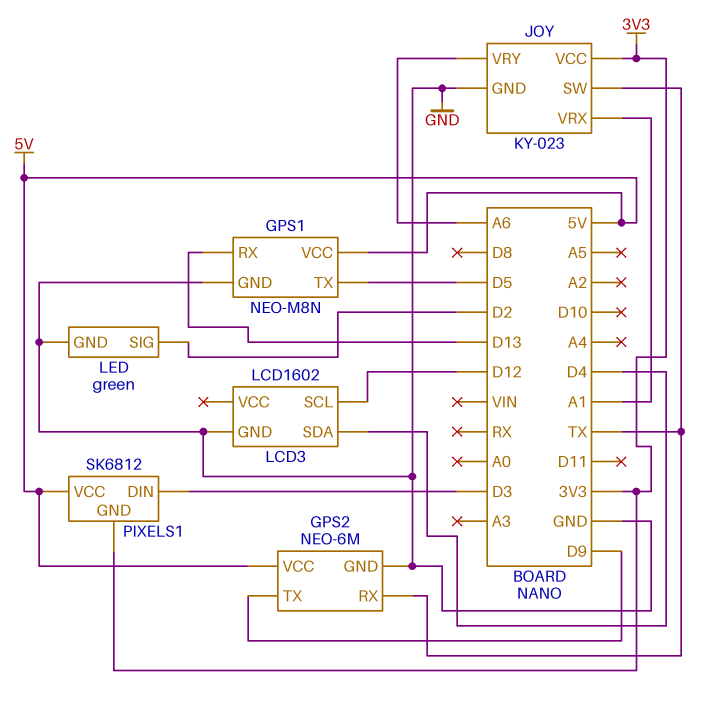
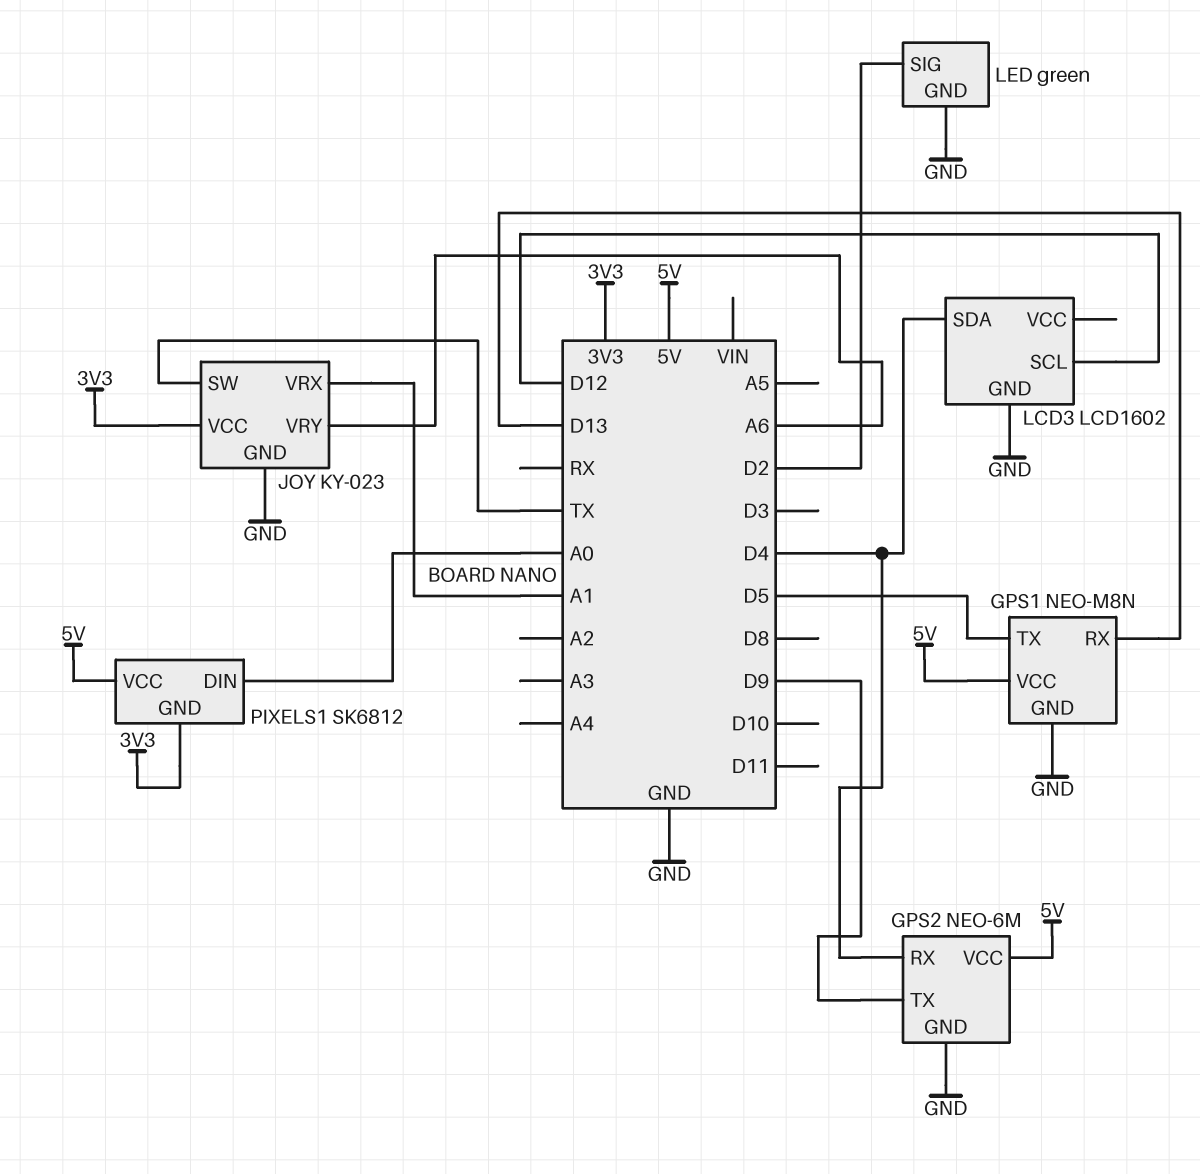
GPS2 pin RX: TX -> D4
PIXELS1 pin DIN: D3 -> A0

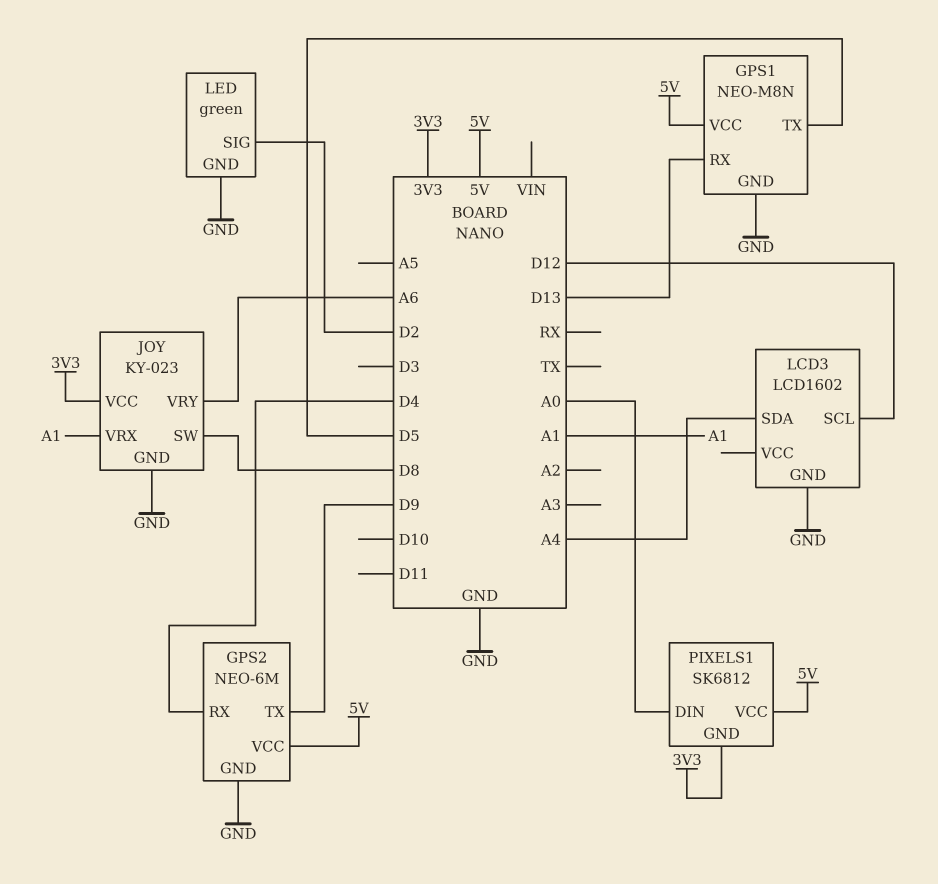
JOY pin SW: TX -> D8
LCD3 pin SDA: D4 -> A4

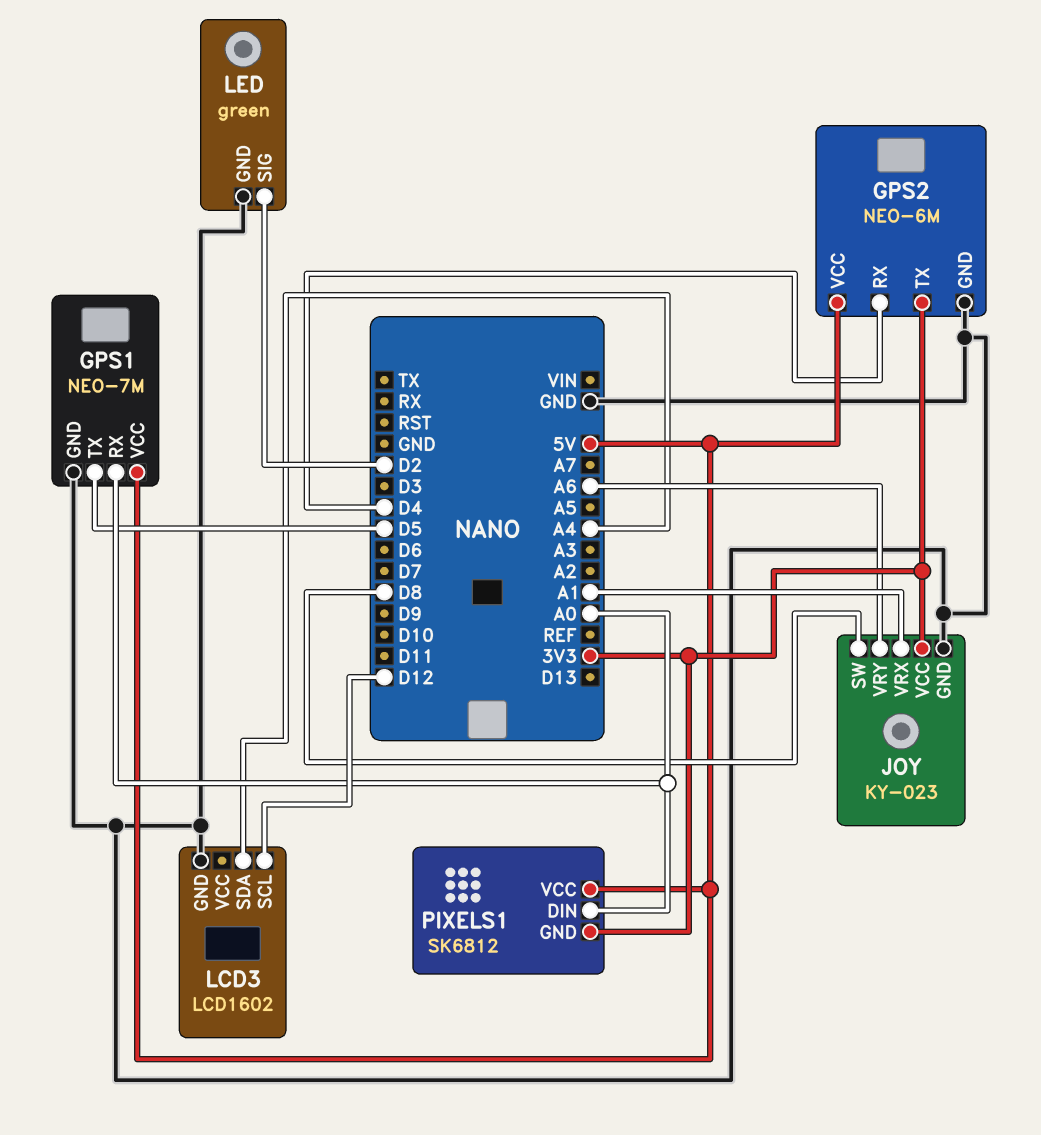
GPS1: NEO-M8N -> NEO-7M
GPS1 pin RX: D13 -> A0
GPS2 pin TX: D9 -> 3V3

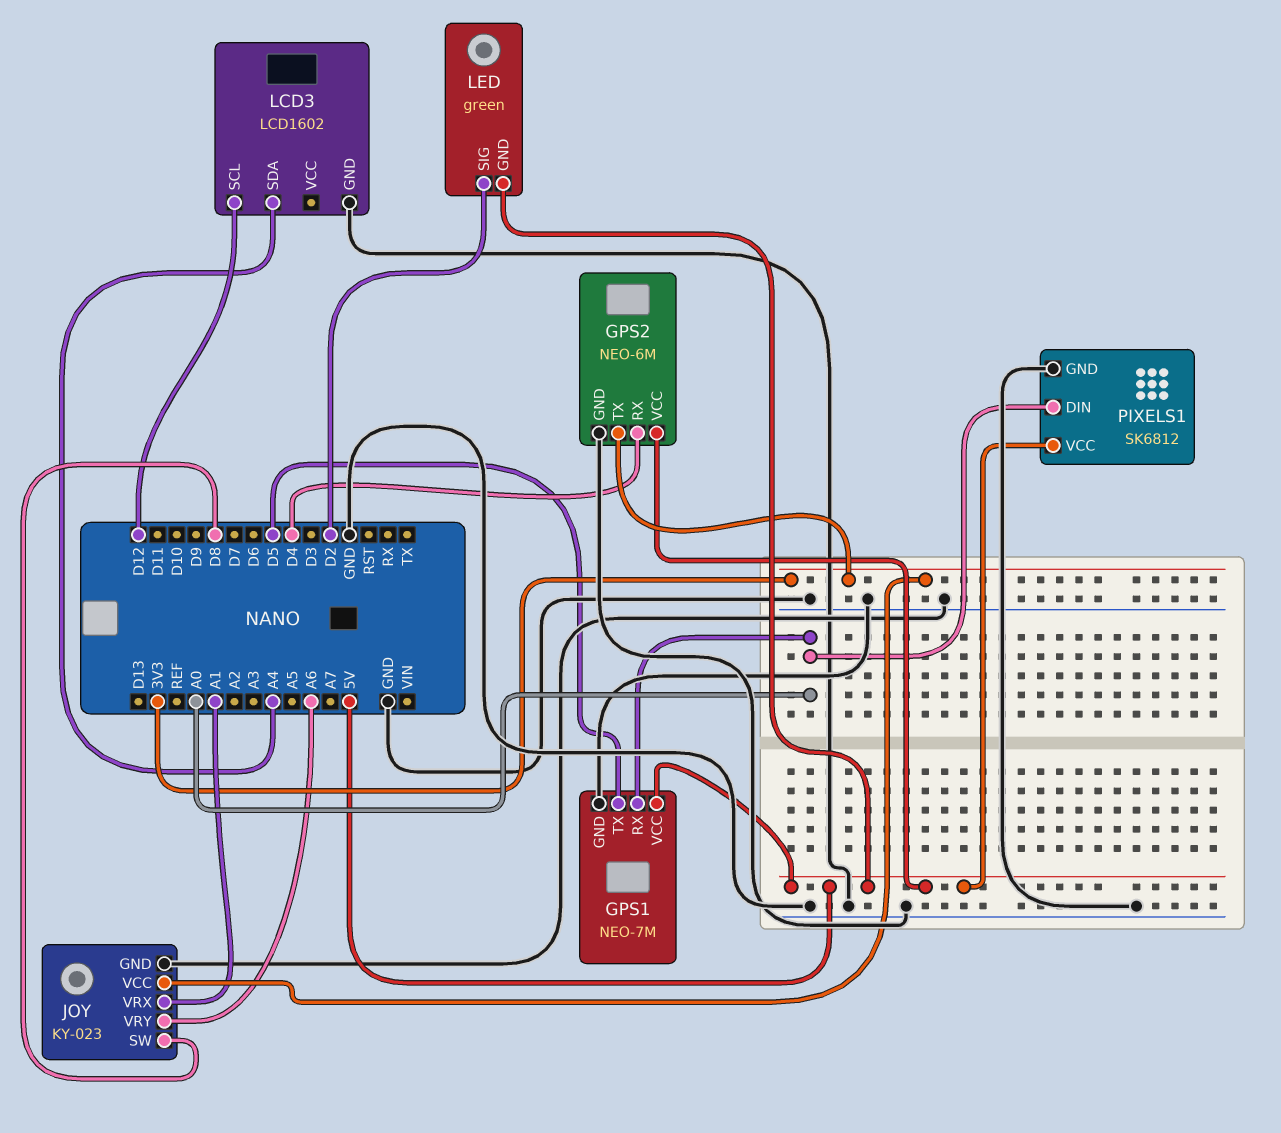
LED pin GND: GND -> 5V
PIXELS1 pin GND: 3V3 -> GND

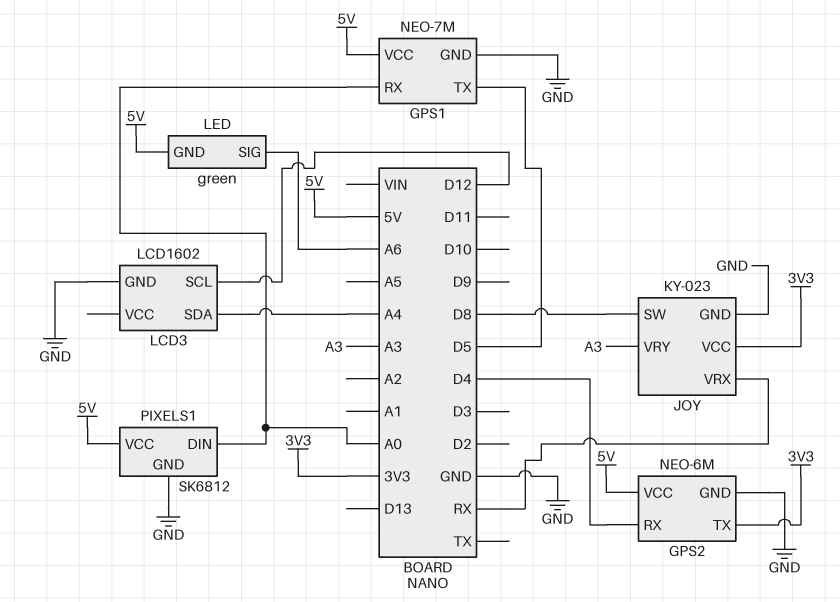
JOY pin VRX: A1 -> RX
JOY pin VRY: A6 -> A3
LED pin SIG: D2 -> A6

